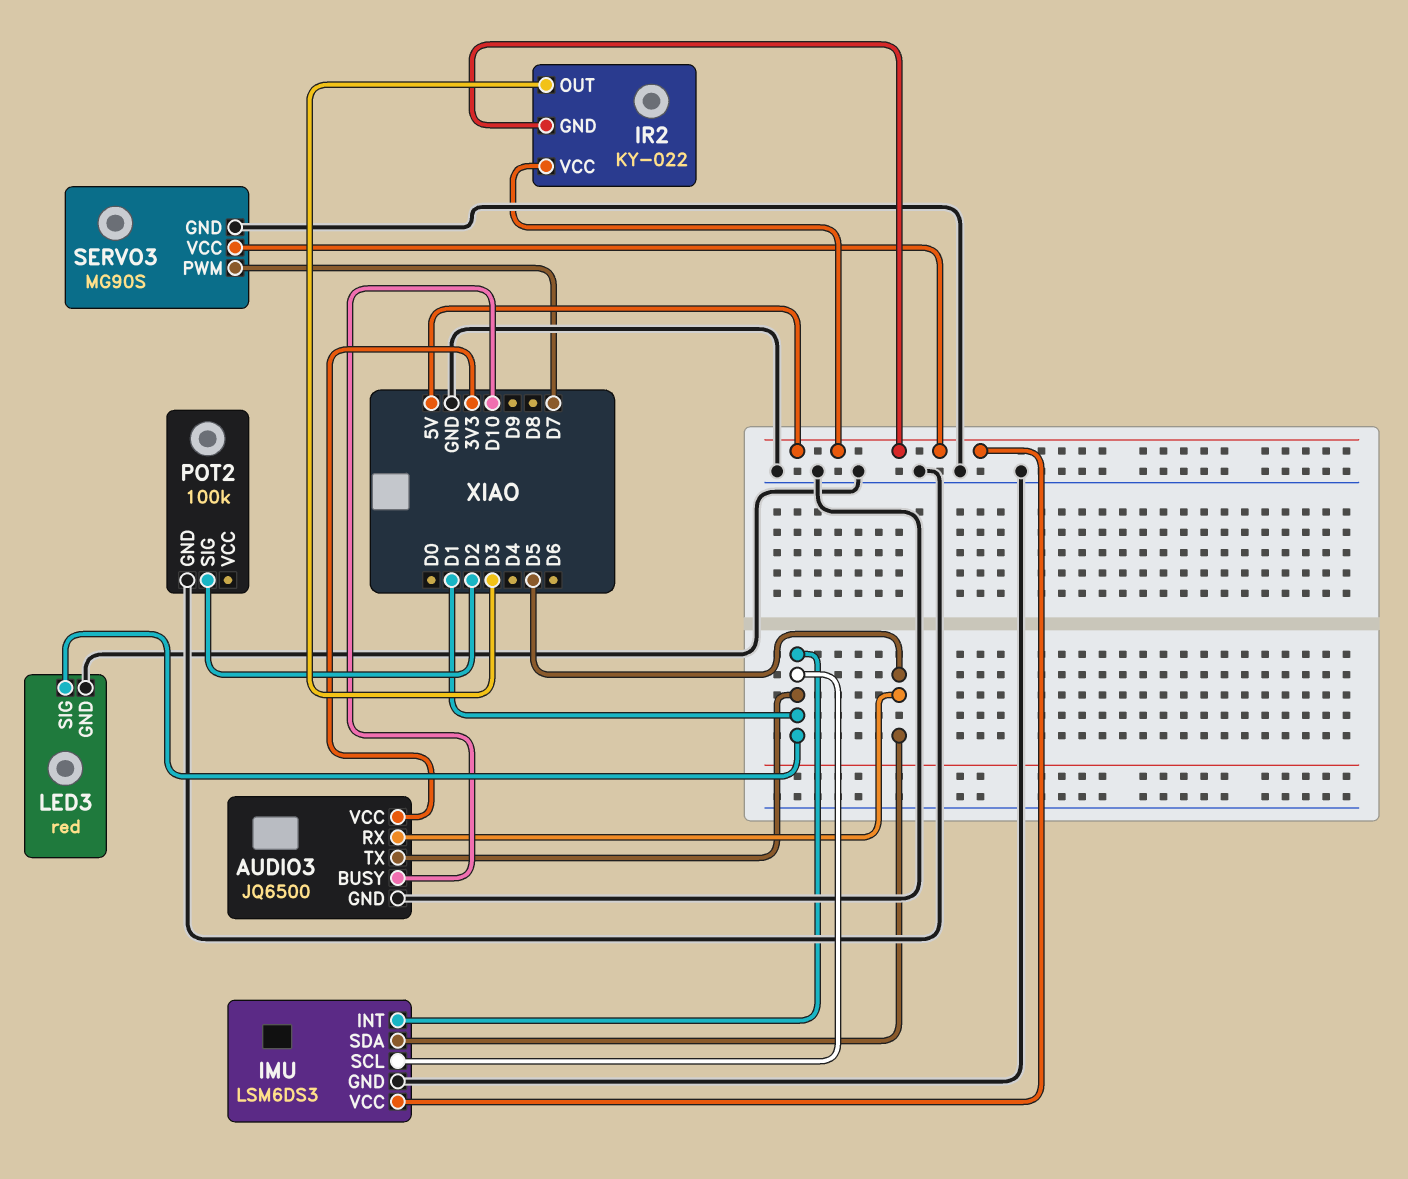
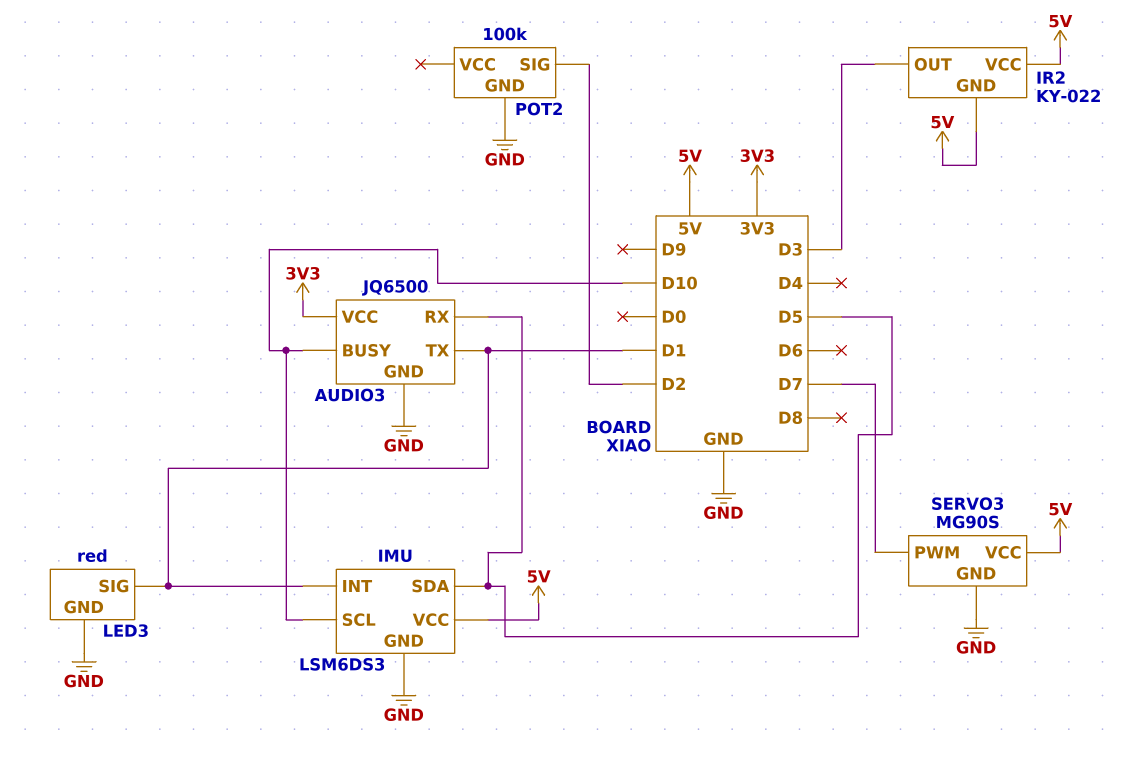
IMU pin SCL: D1 -> D10

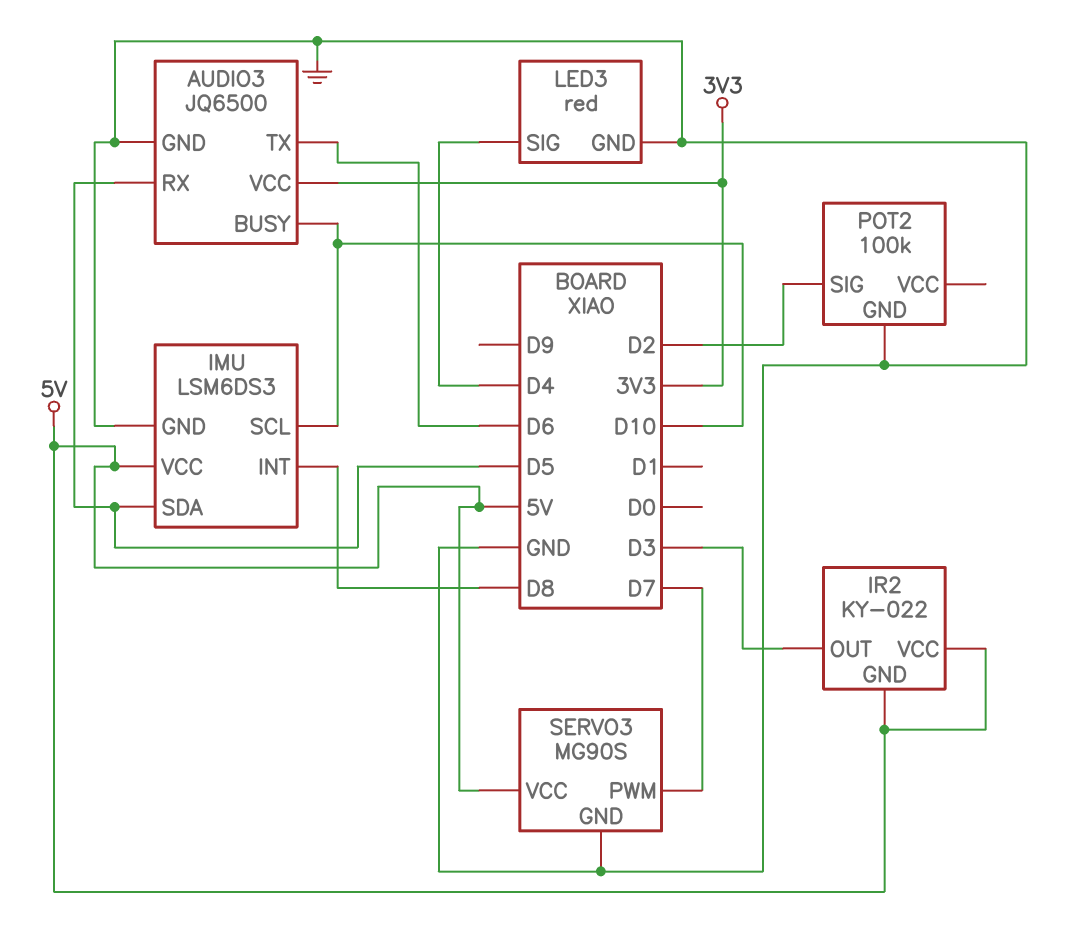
AUDIO3 pin TX: D1 -> D6
IMU pin INT: D1 -> D8
LED3 pin SIG: D1 -> D4

